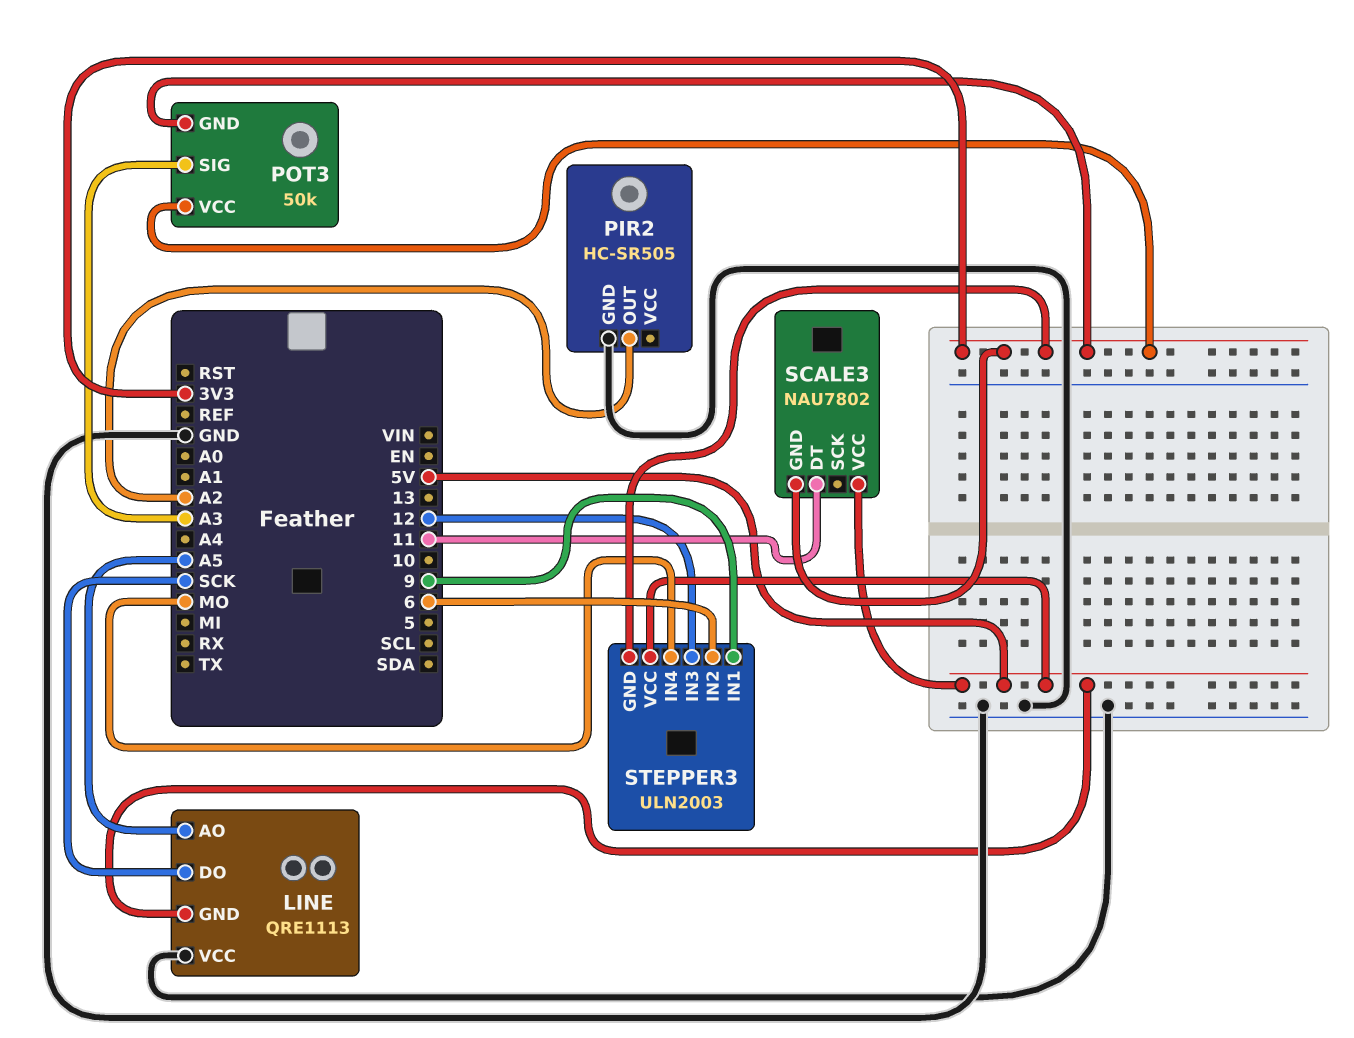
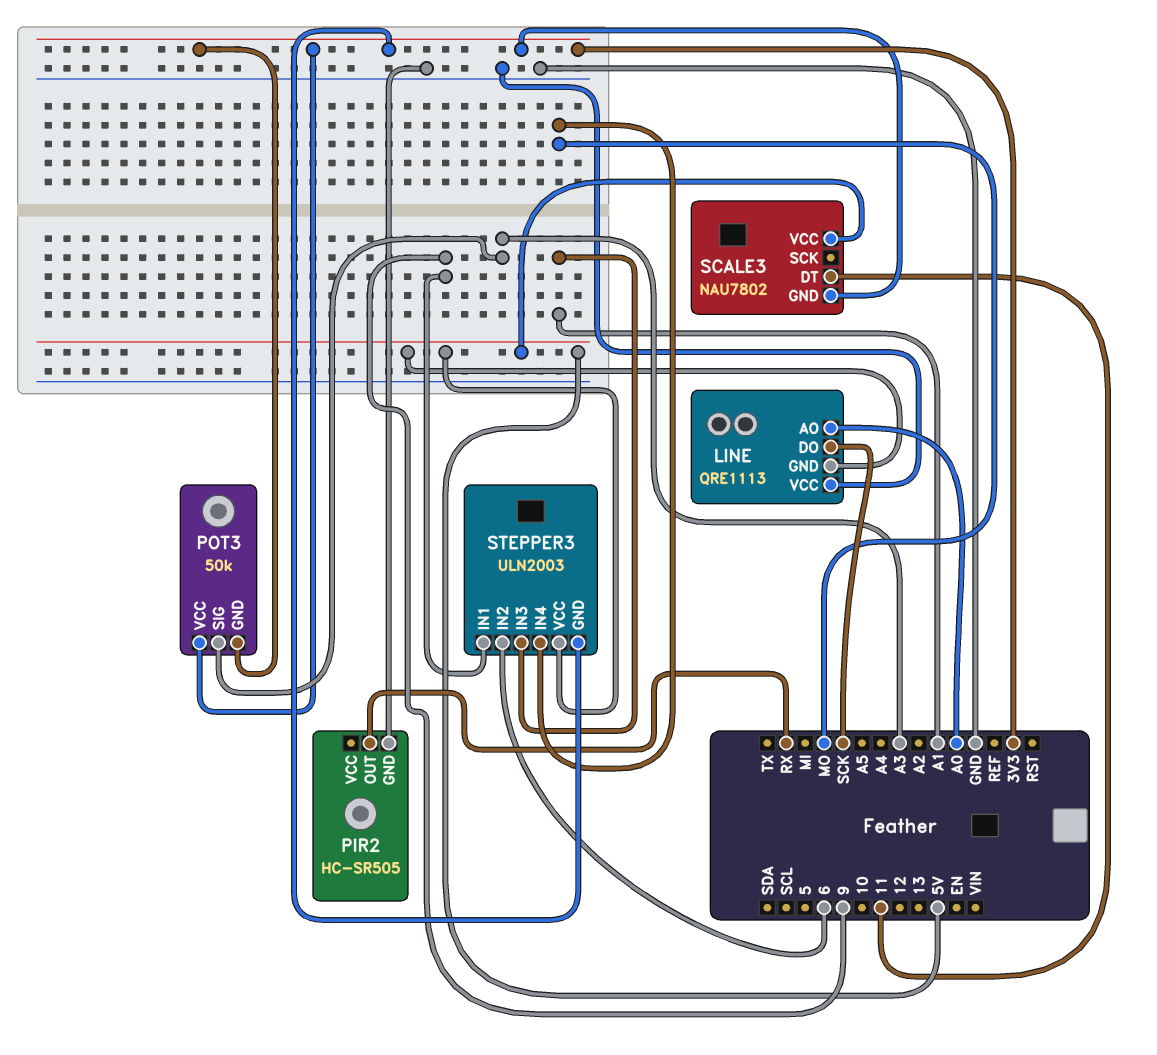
LINE pin AO: A5 -> A0
PIR2 pin OUT: A2 -> RX
STEPPER3 pin IN3: 12 -> A1

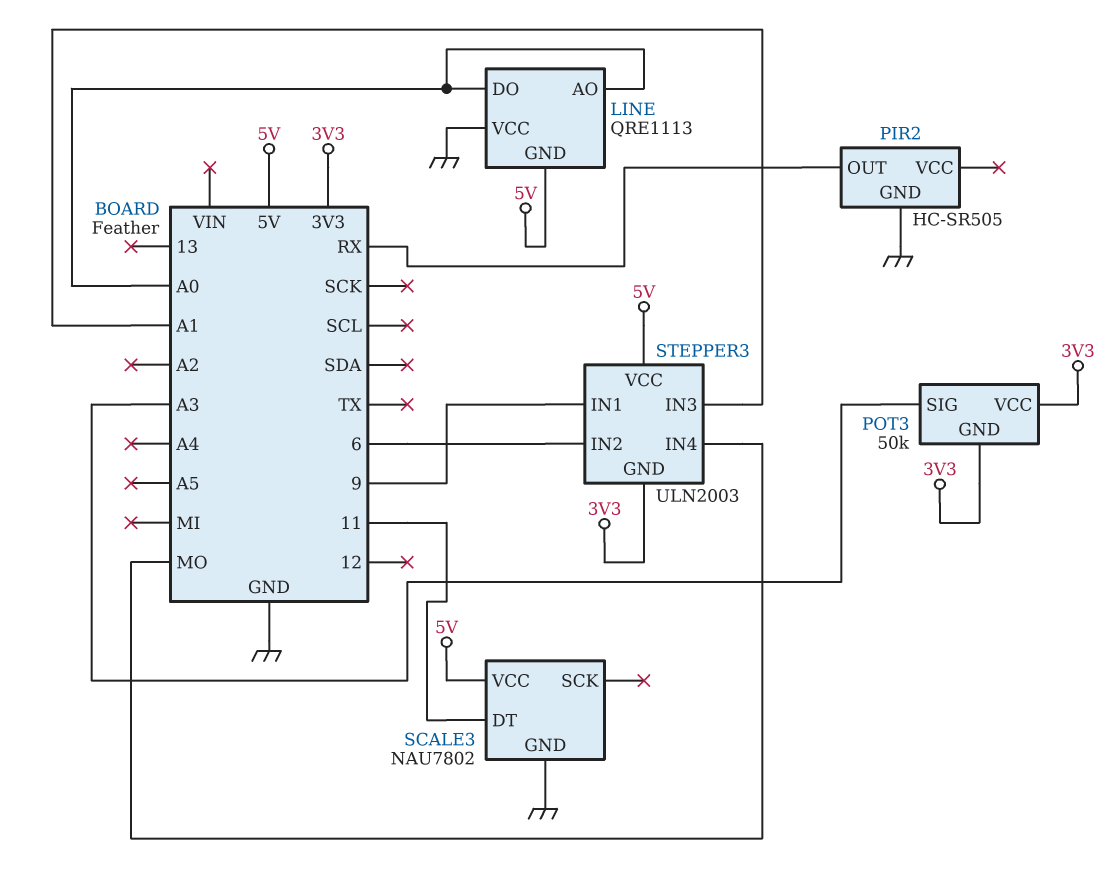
LINE pin DO: SCK -> A0
SCALE3 pin GND: 3V3 -> GND

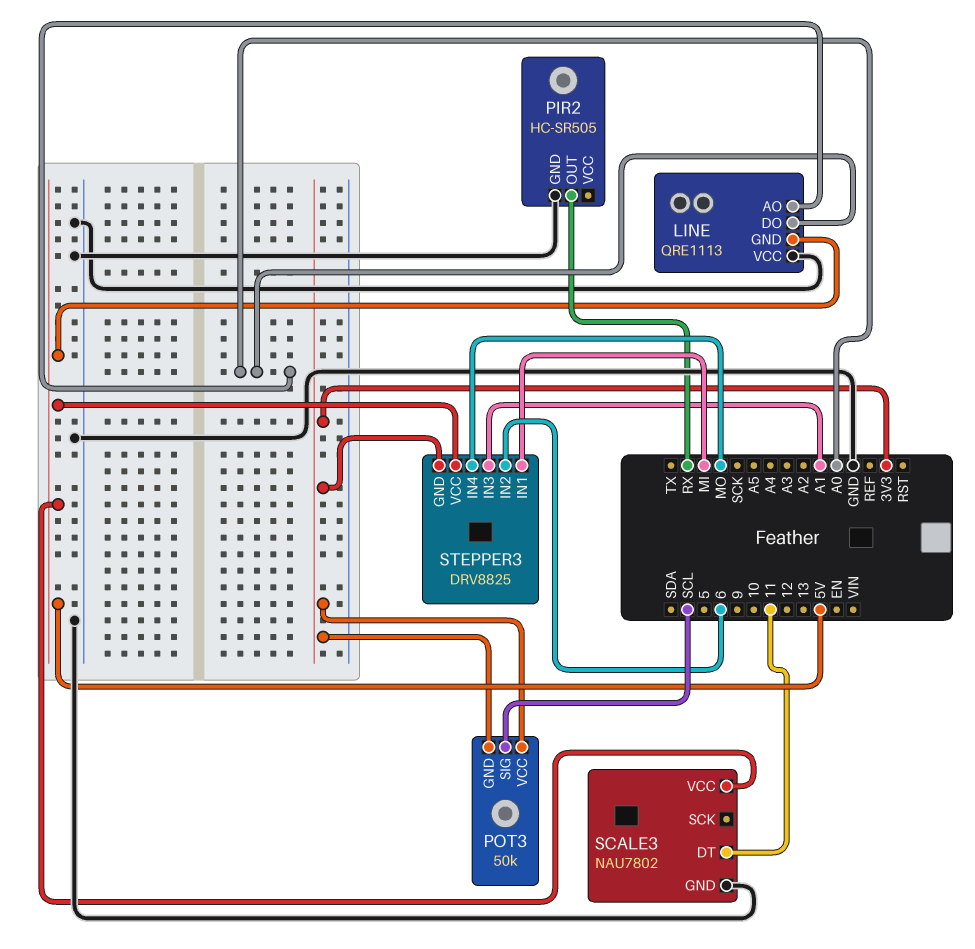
POT3 pin SIG: A3 -> SCL
STEPPER3: ULN2003 -> DRV8825
STEPPER3 pin IN1: 9 -> MI

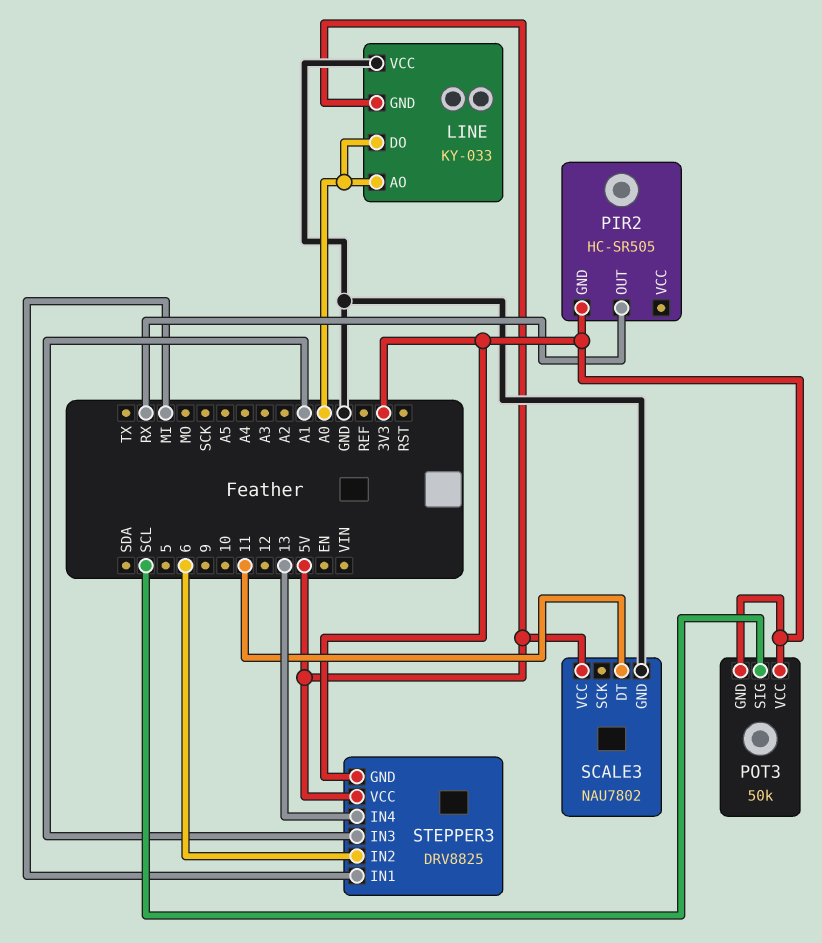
LINE: QRE1113 -> KY-033
PIR2 pin GND: GND -> 3V3
STEPPER3 pin IN4: MO -> 13

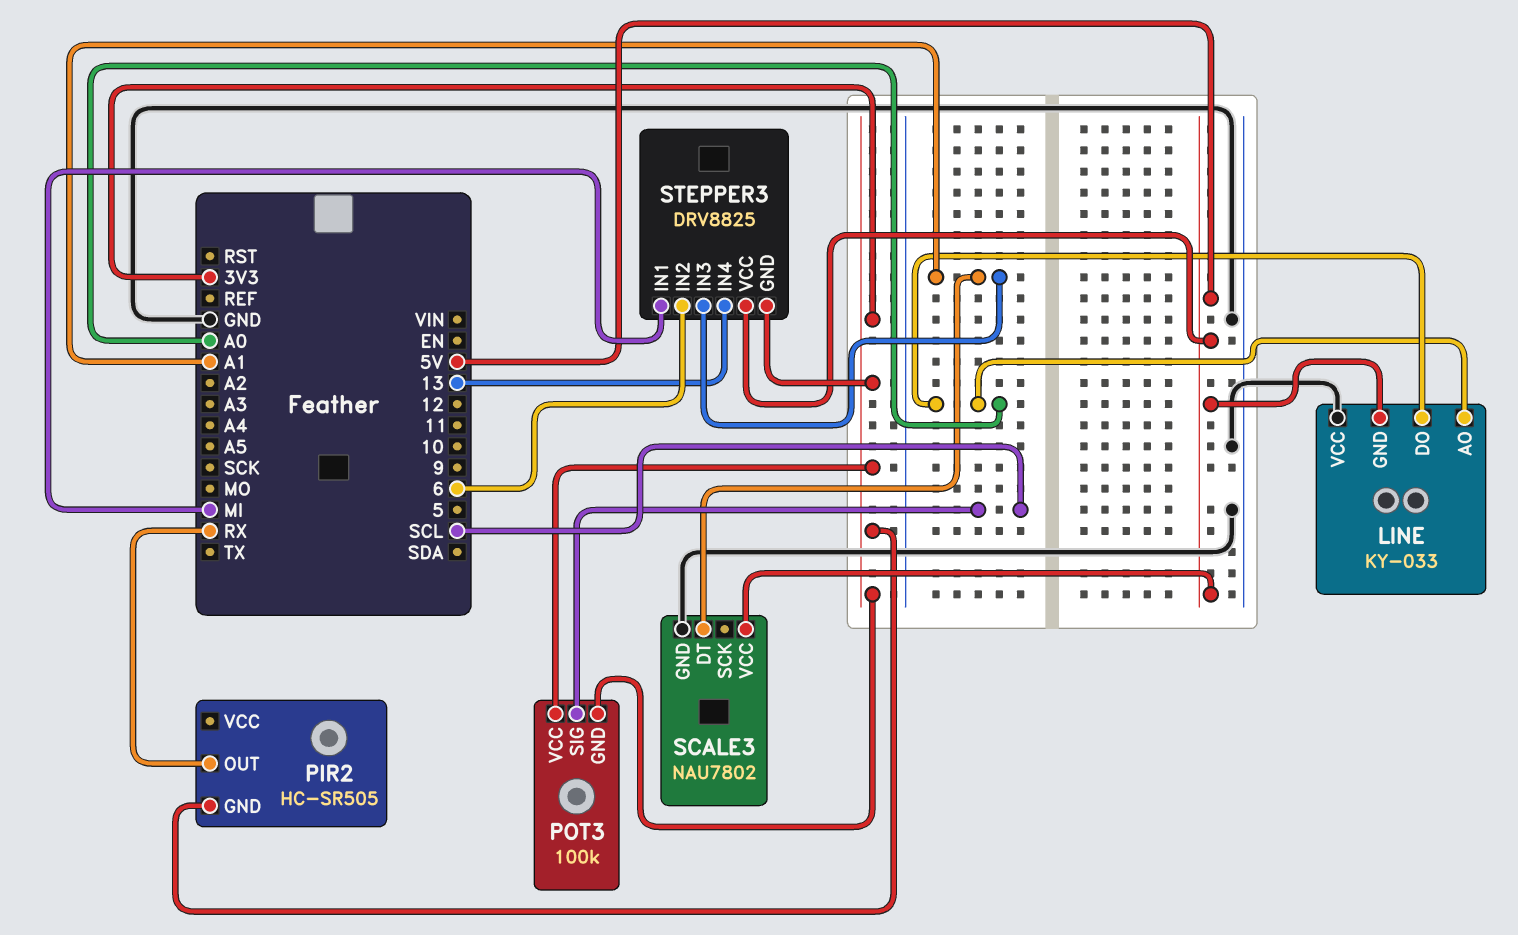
POT3: 50k -> 100k
SCALE3 pin DT: 11 -> A1

